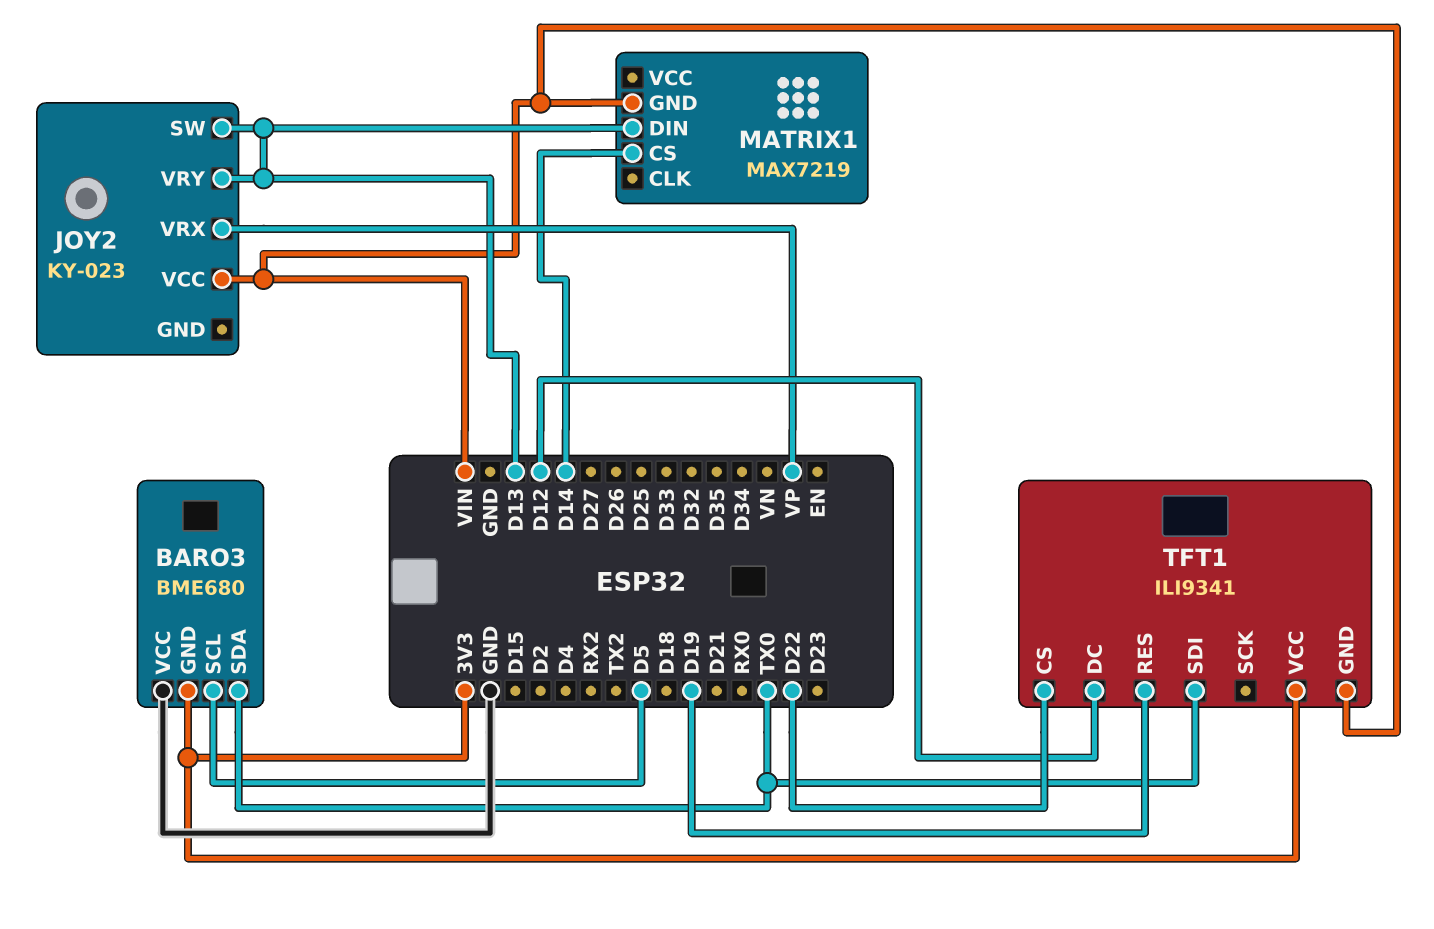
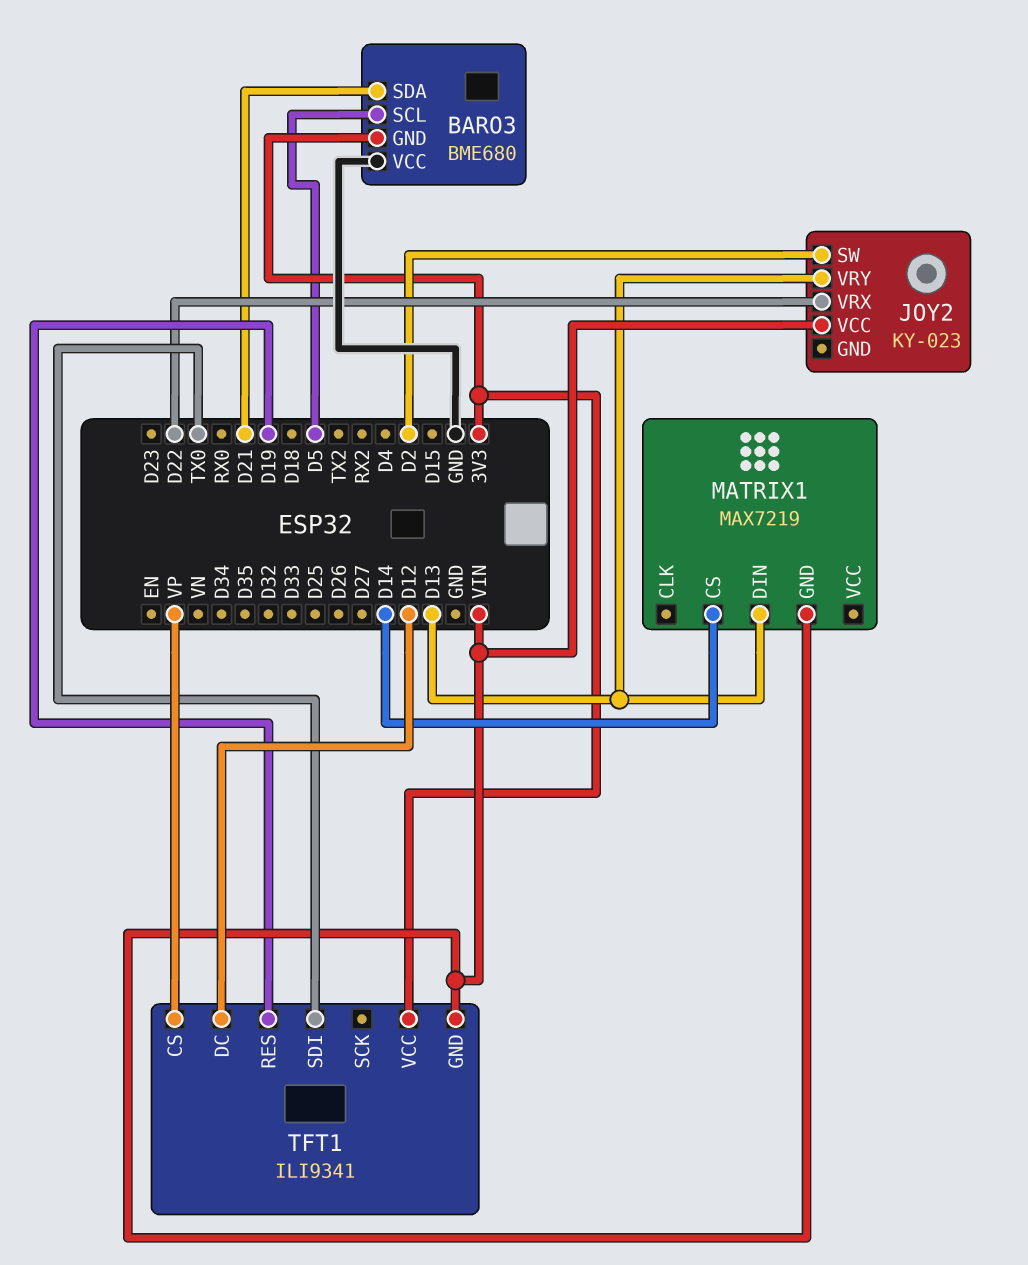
BARO3 pin SDA: TX0 -> D21
JOY2 pin SW: D13 -> D2
JOY2 pin VRX: VP -> D22
TFT1 pin CS: D22 -> VP

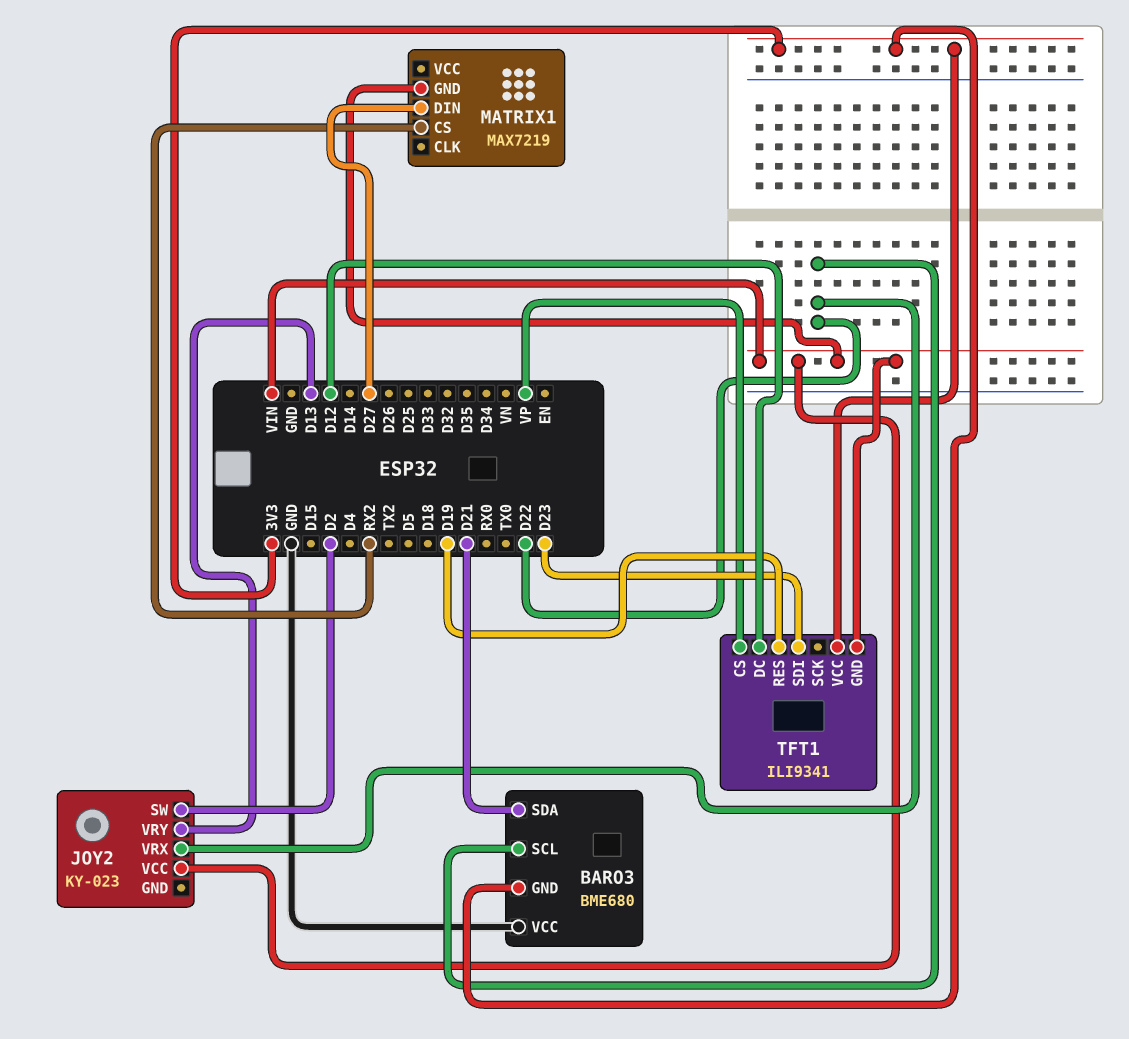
BARO3 pin SCL: D5 -> D22
MATRIX1 pin CS: D14 -> RX2
MATRIX1 pin DIN: D13 -> D27
TFT1 pin SDI: TX0 -> D23

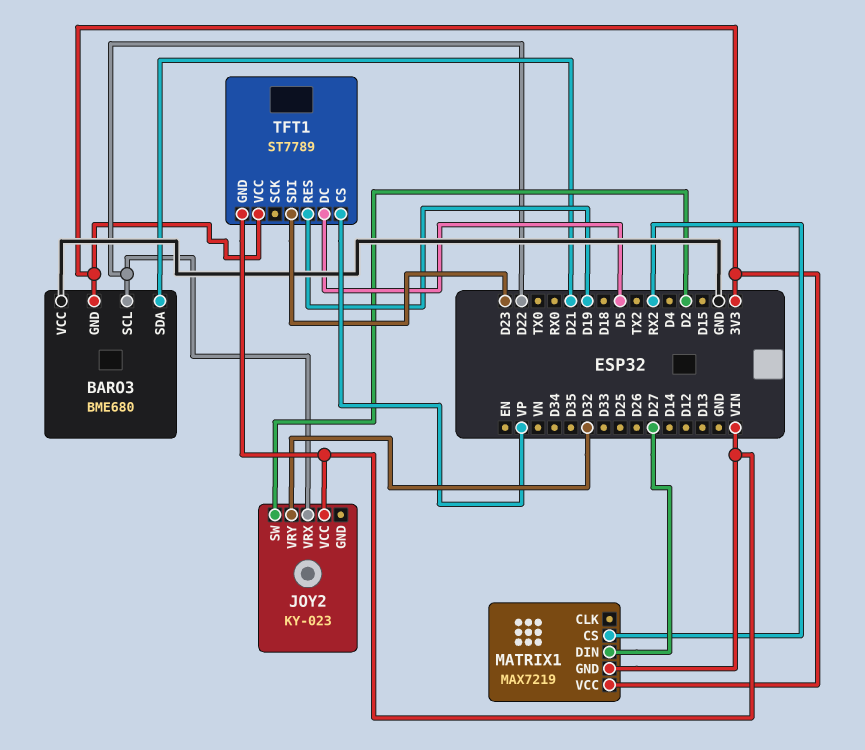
JOY2 pin VRY: D13 -> D32
MATRIX1 pin VCC: none -> 3V3
TFT1: ILI9341 -> ST7789
TFT1 pin DC: D12 -> D5

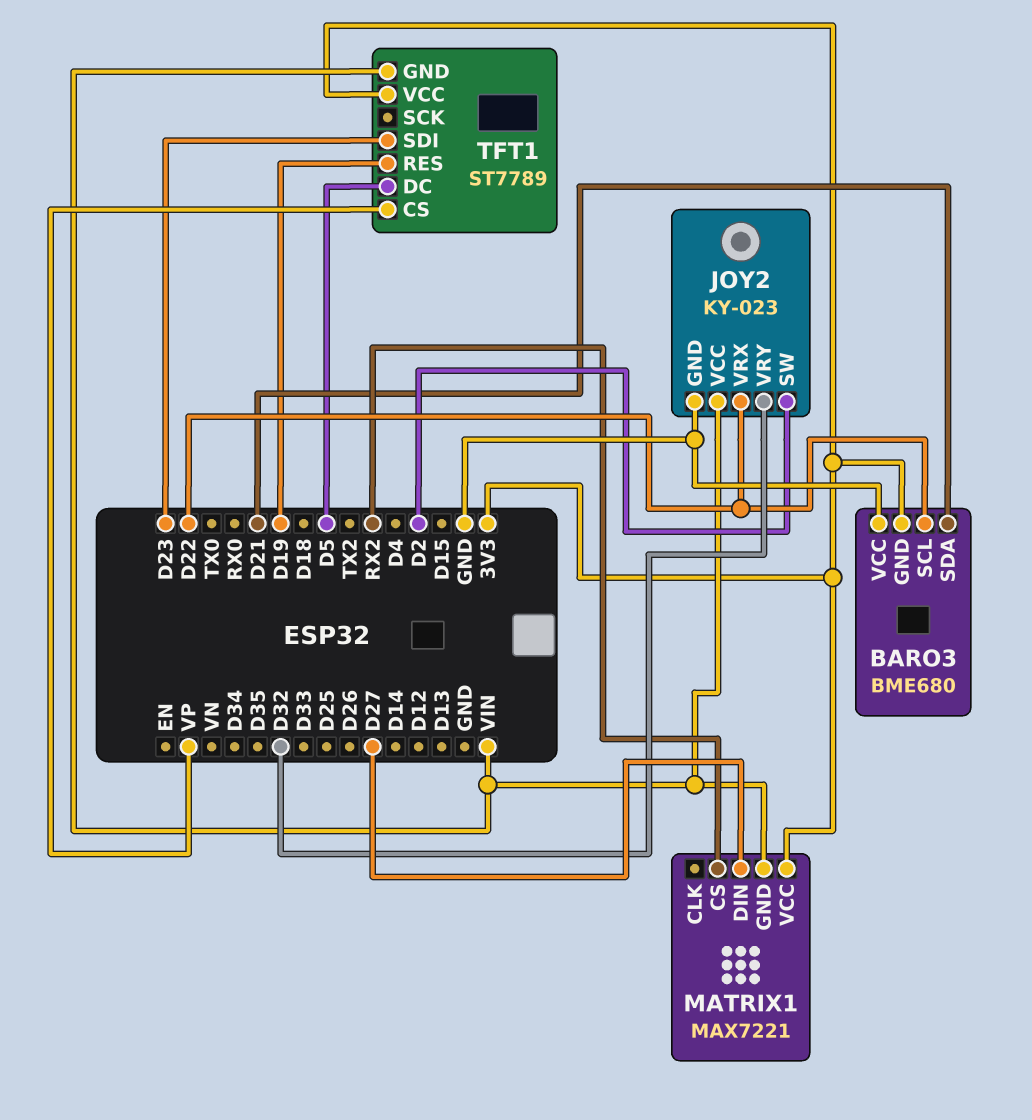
JOY2 pin GND: none -> GND
MATRIX1: MAX7219 -> MAX7221

